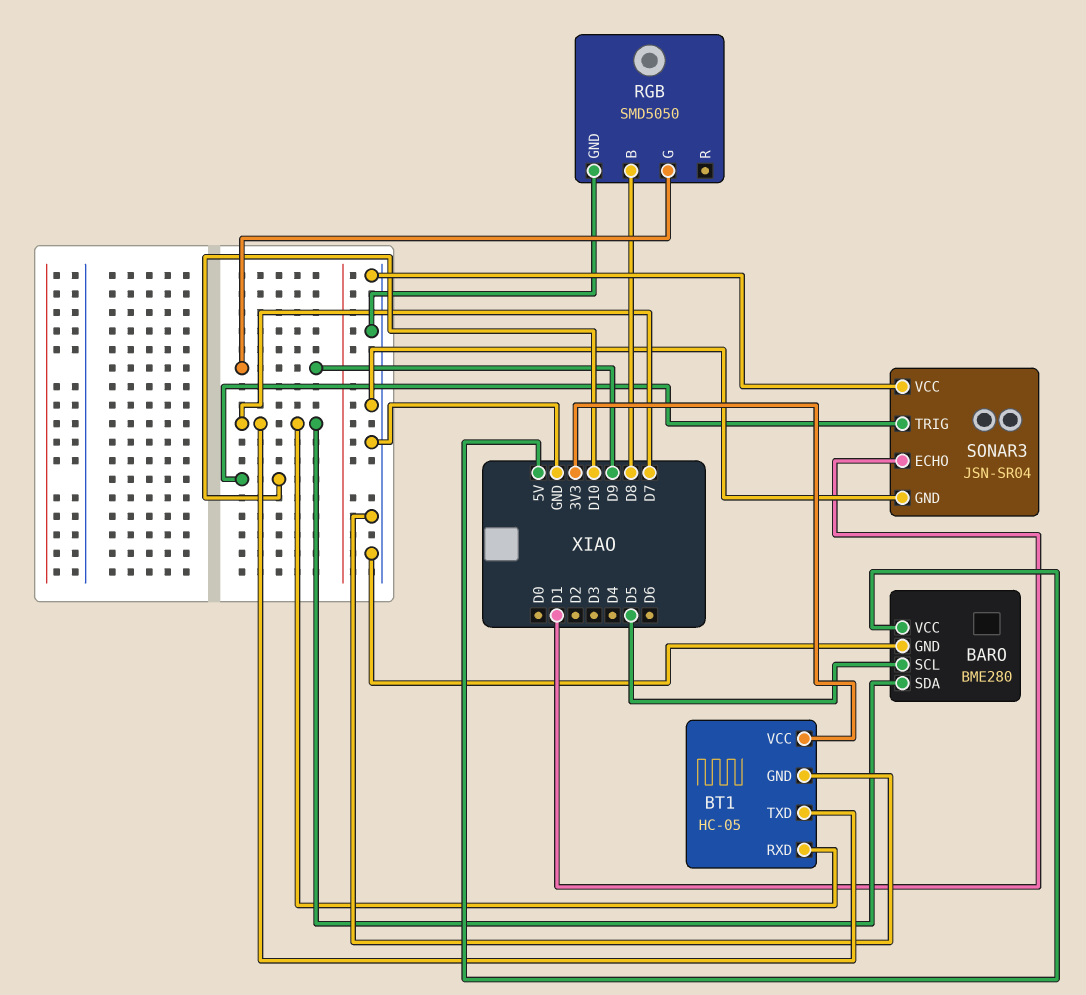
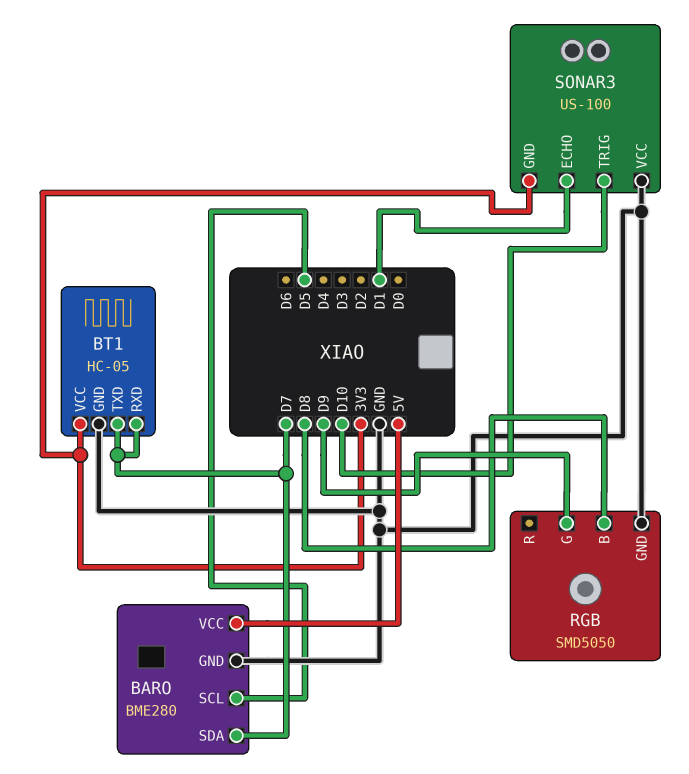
SONAR3: JSN-SR04 -> US-100
SONAR3 pin GND: GND -> 3V3

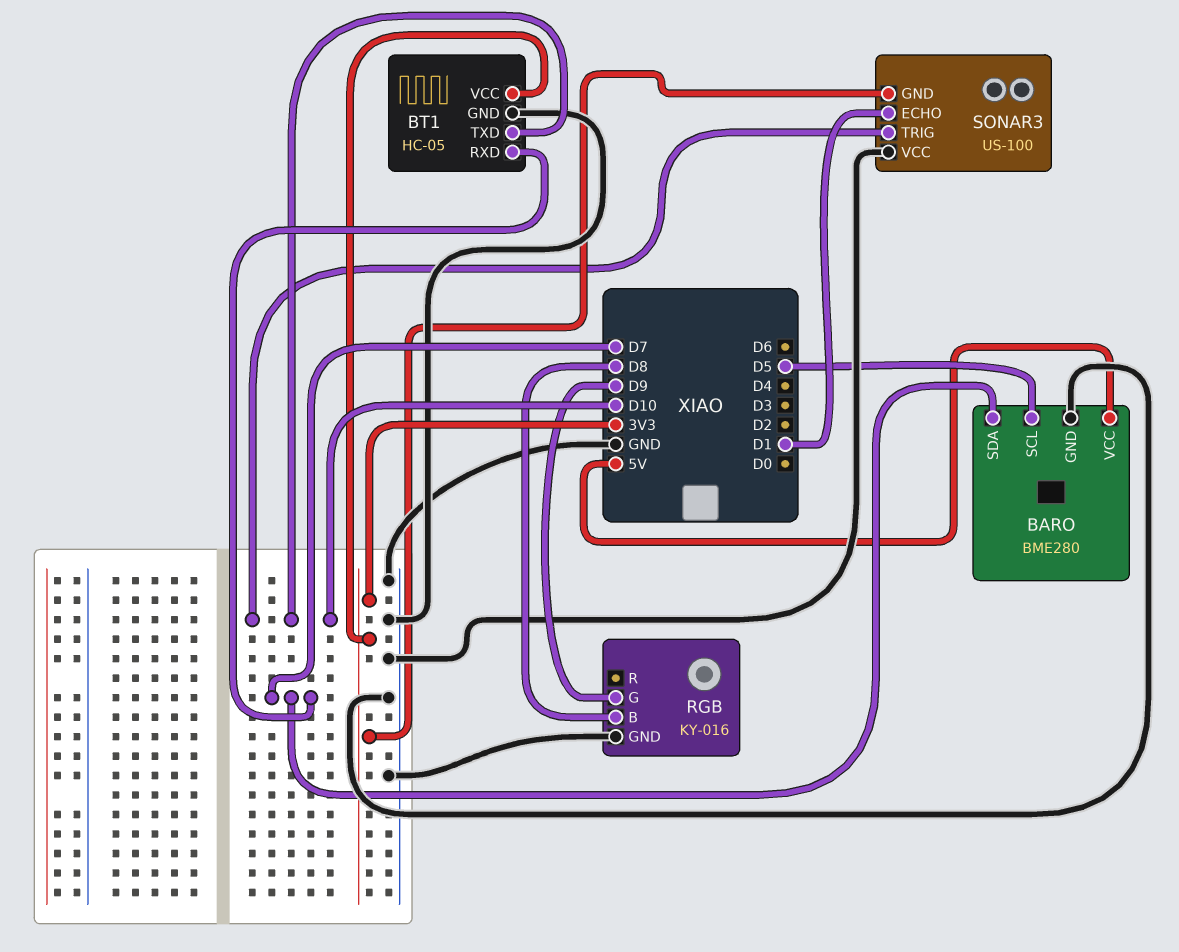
BT1 pin TXD: D7 -> D10
RGB: SMD5050 -> KY-016

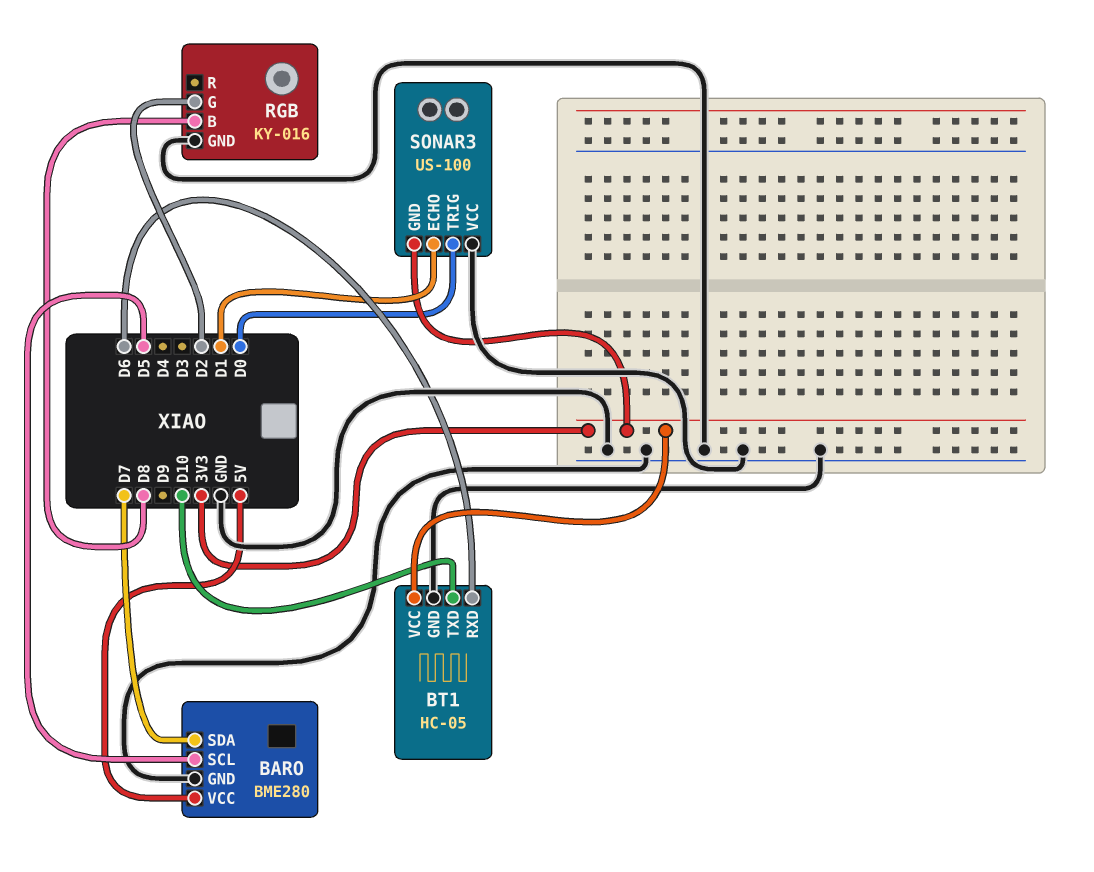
BT1 pin RXD: D7 -> D6
RGB pin G: D9 -> D2
SONAR3 pin TRIG: D10 -> D0

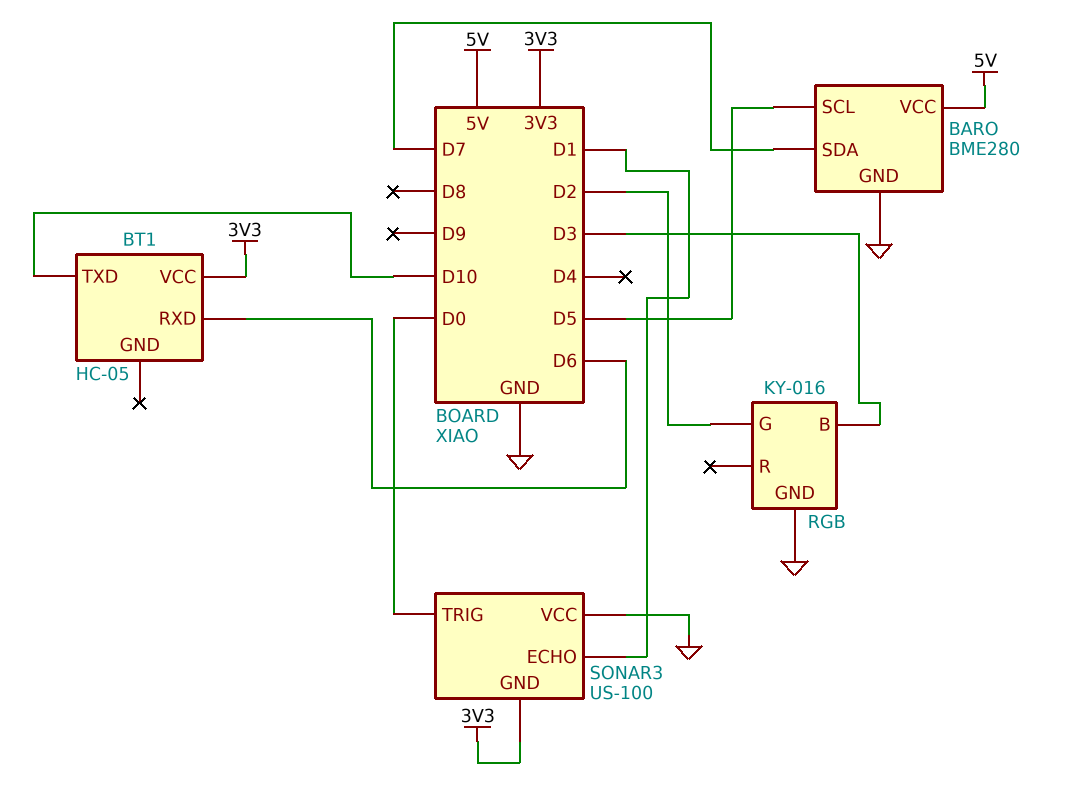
BT1 pin GND: GND -> none
RGB pin B: D8 -> D3

